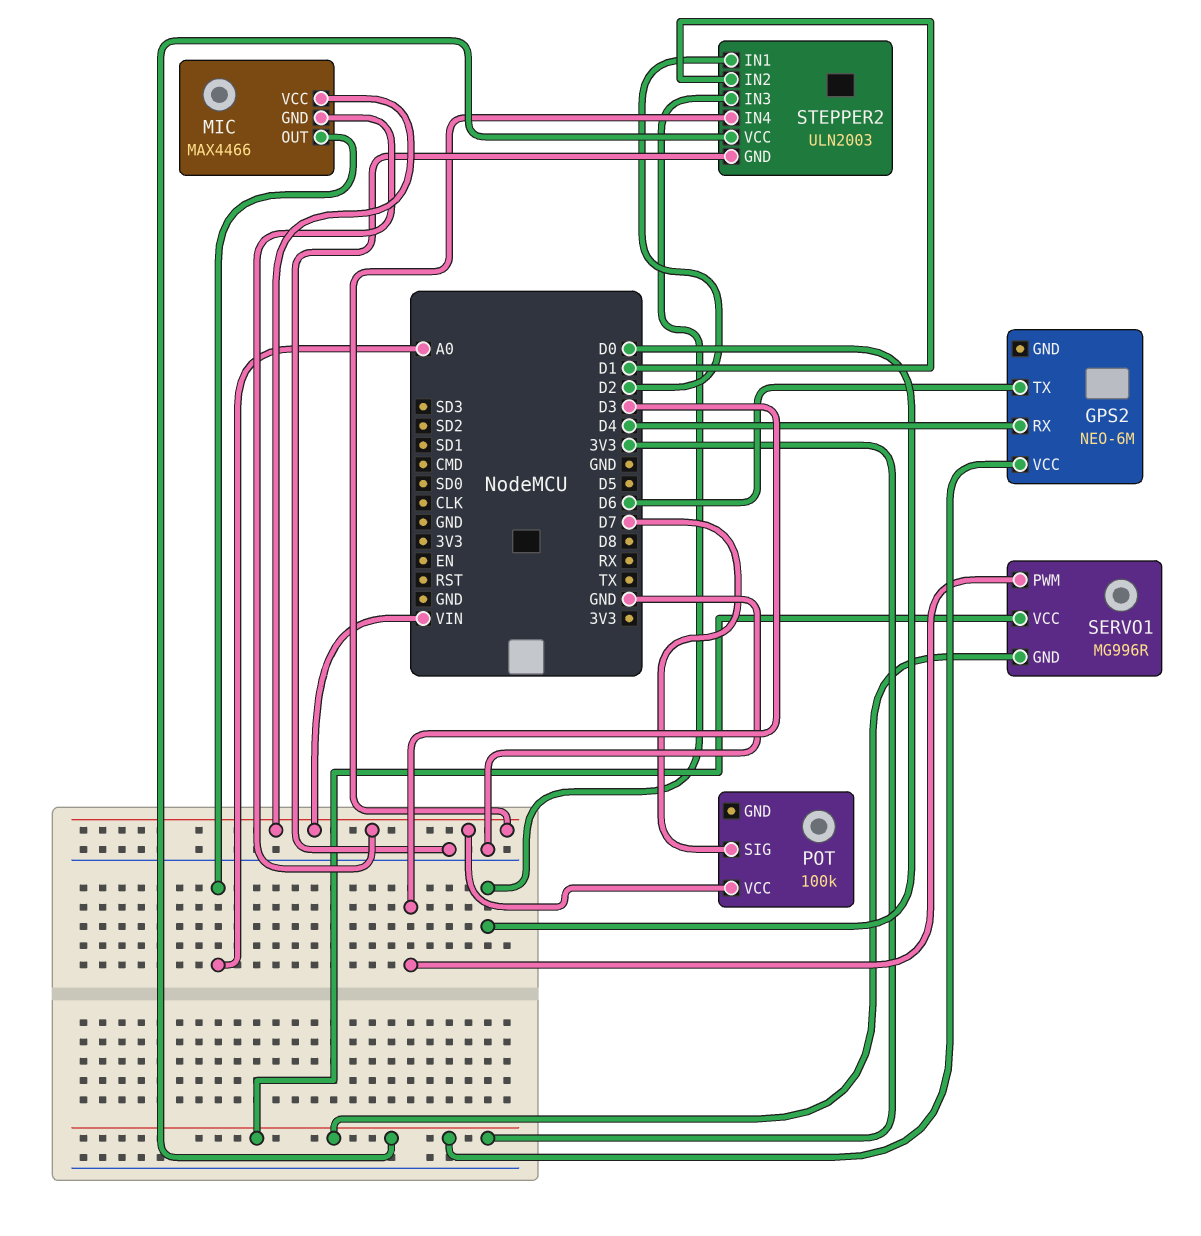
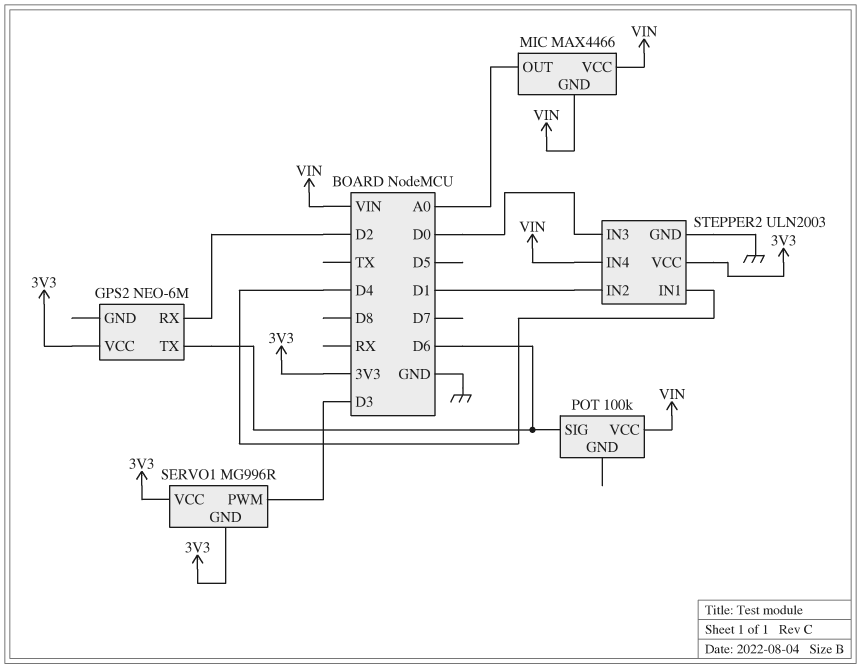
GPS2 pin RX: D4 -> D2
POT pin SIG: D7 -> D6
STEPPER2 pin IN1: D2 -> D4

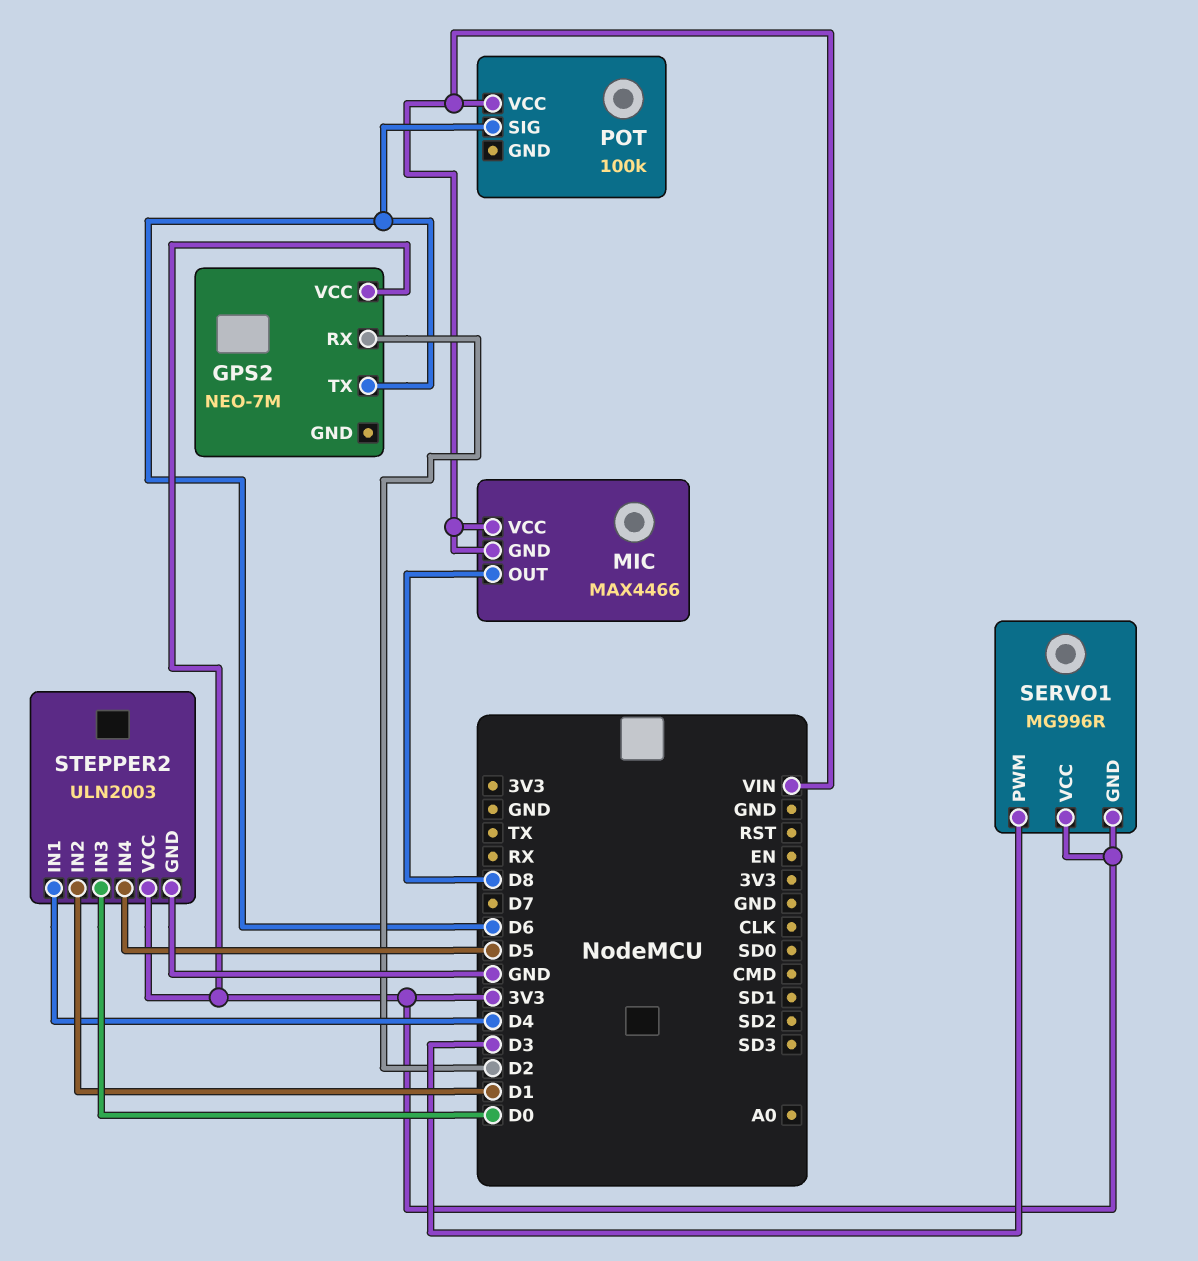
GPS2: NEO-6M -> NEO-7M
MIC pin OUT: A0 -> D8
STEPPER2 pin IN4: VIN -> D5

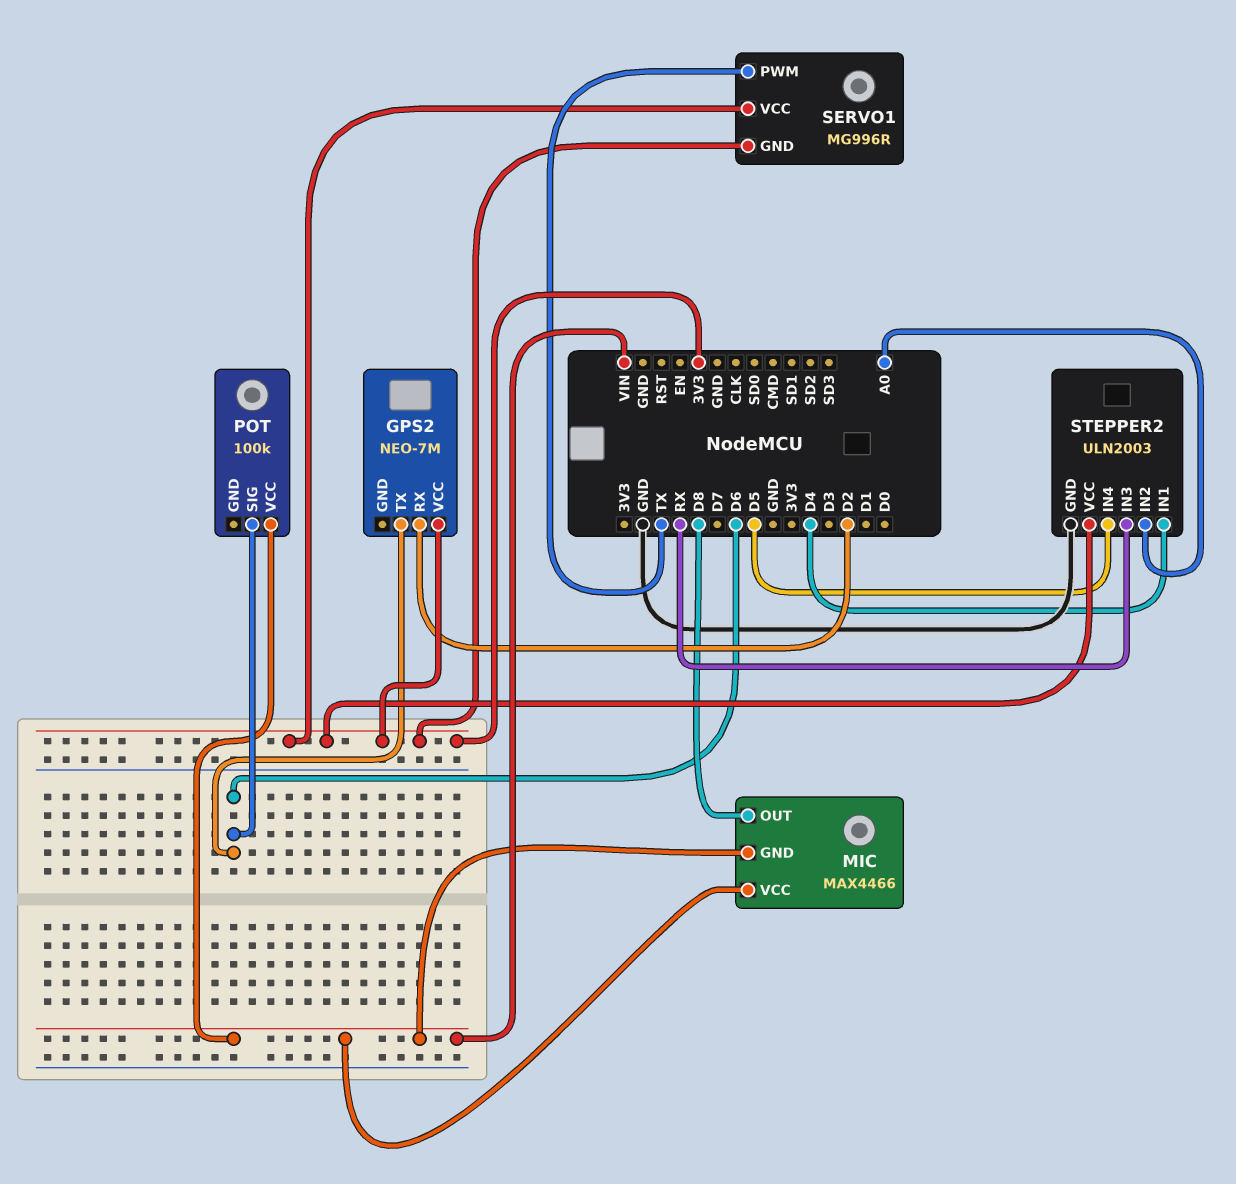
SERVO1 pin PWM: D3 -> TX
STEPPER2 pin IN2: D1 -> A0
STEPPER2 pin IN3: D0 -> RX

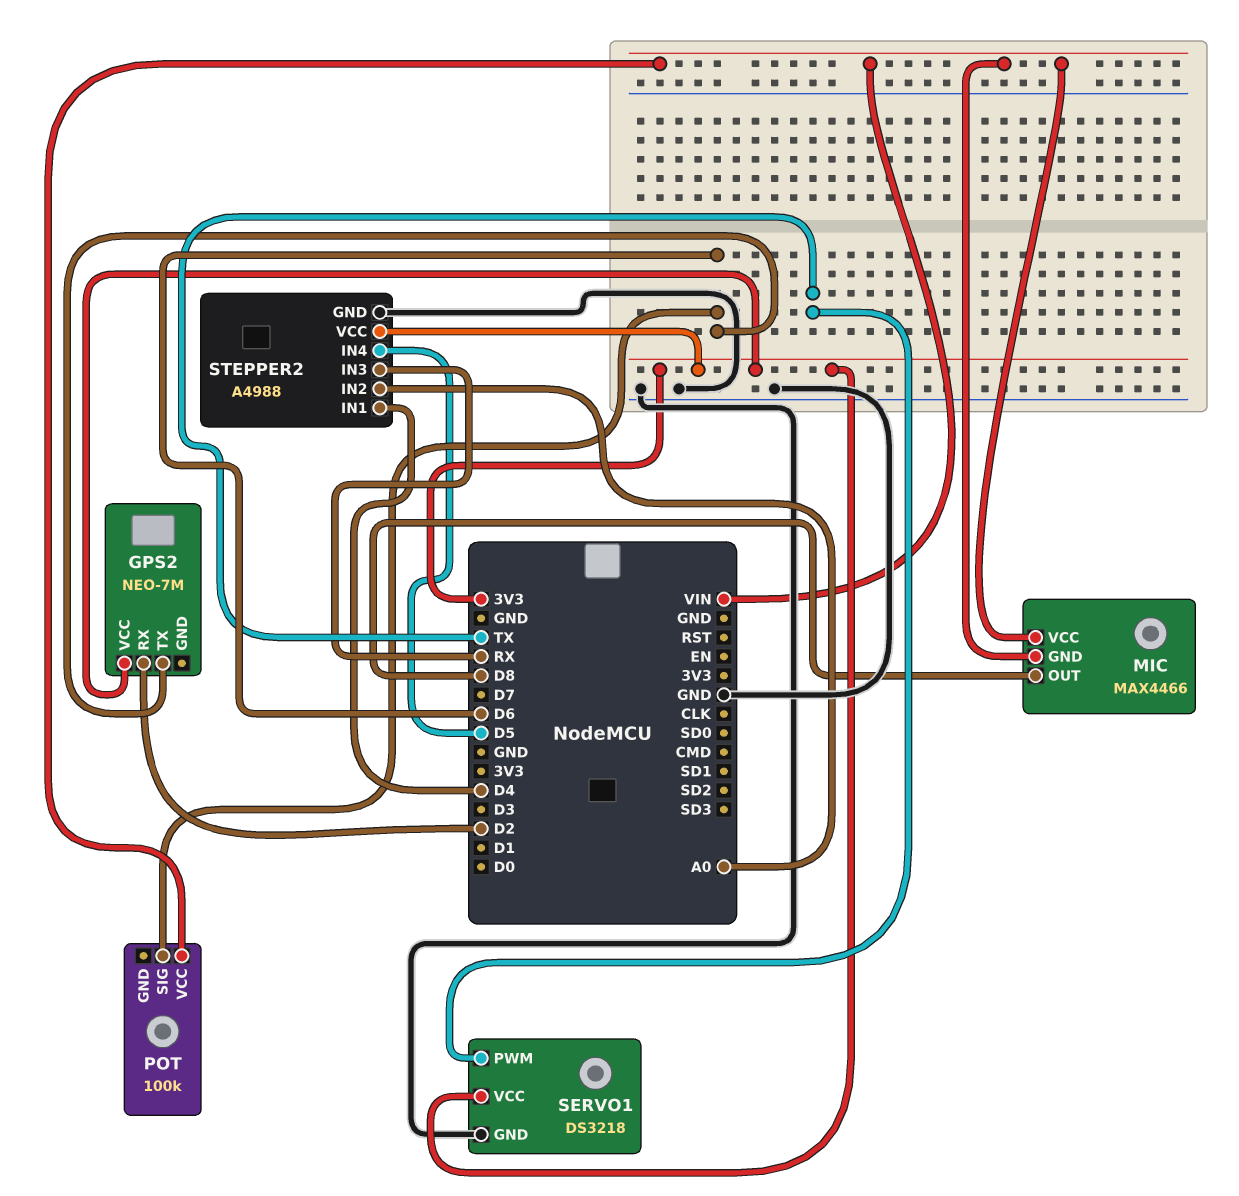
SERVO1: MG996R -> DS3218
SERVO1 pin GND: 3V3 -> GND
STEPPER2: ULN2003 -> A4988

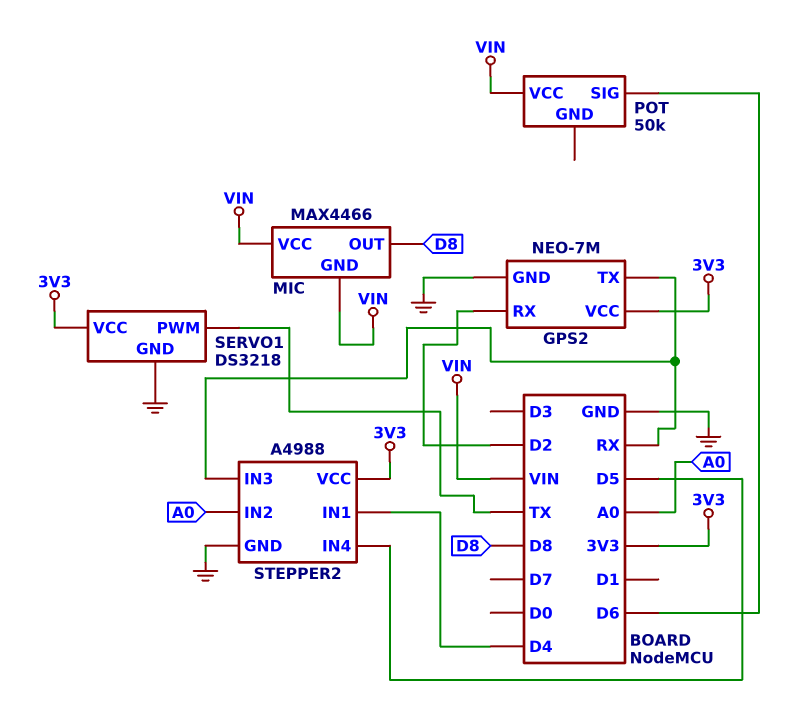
GPS2 pin GND: none -> GND
GPS2 pin TX: D6 -> RX
POT: 100k -> 50k

